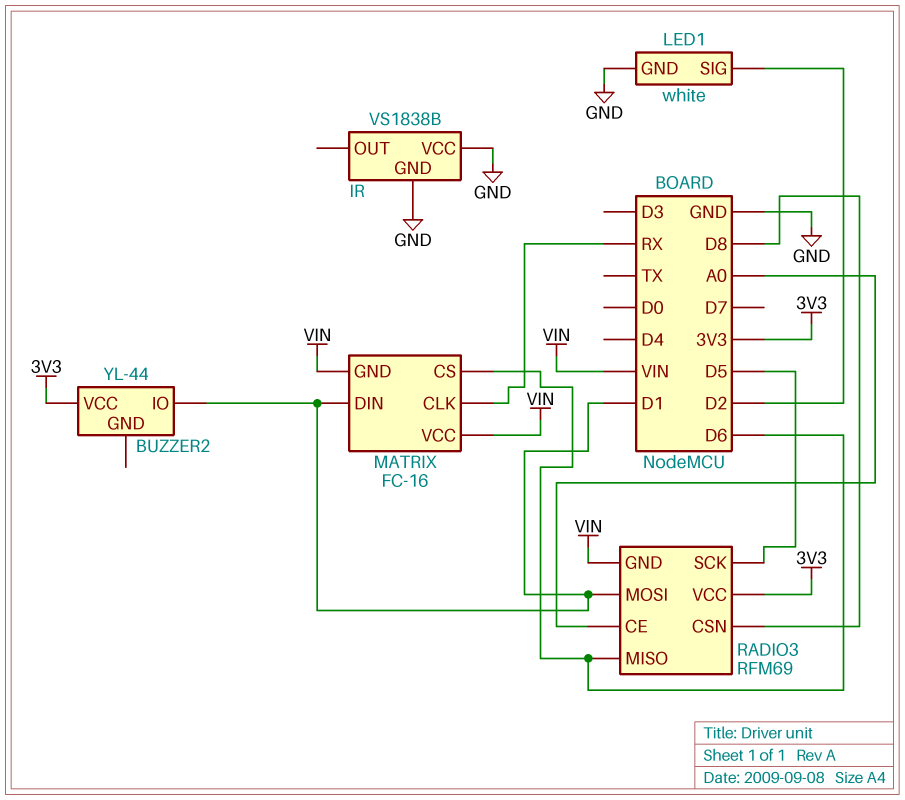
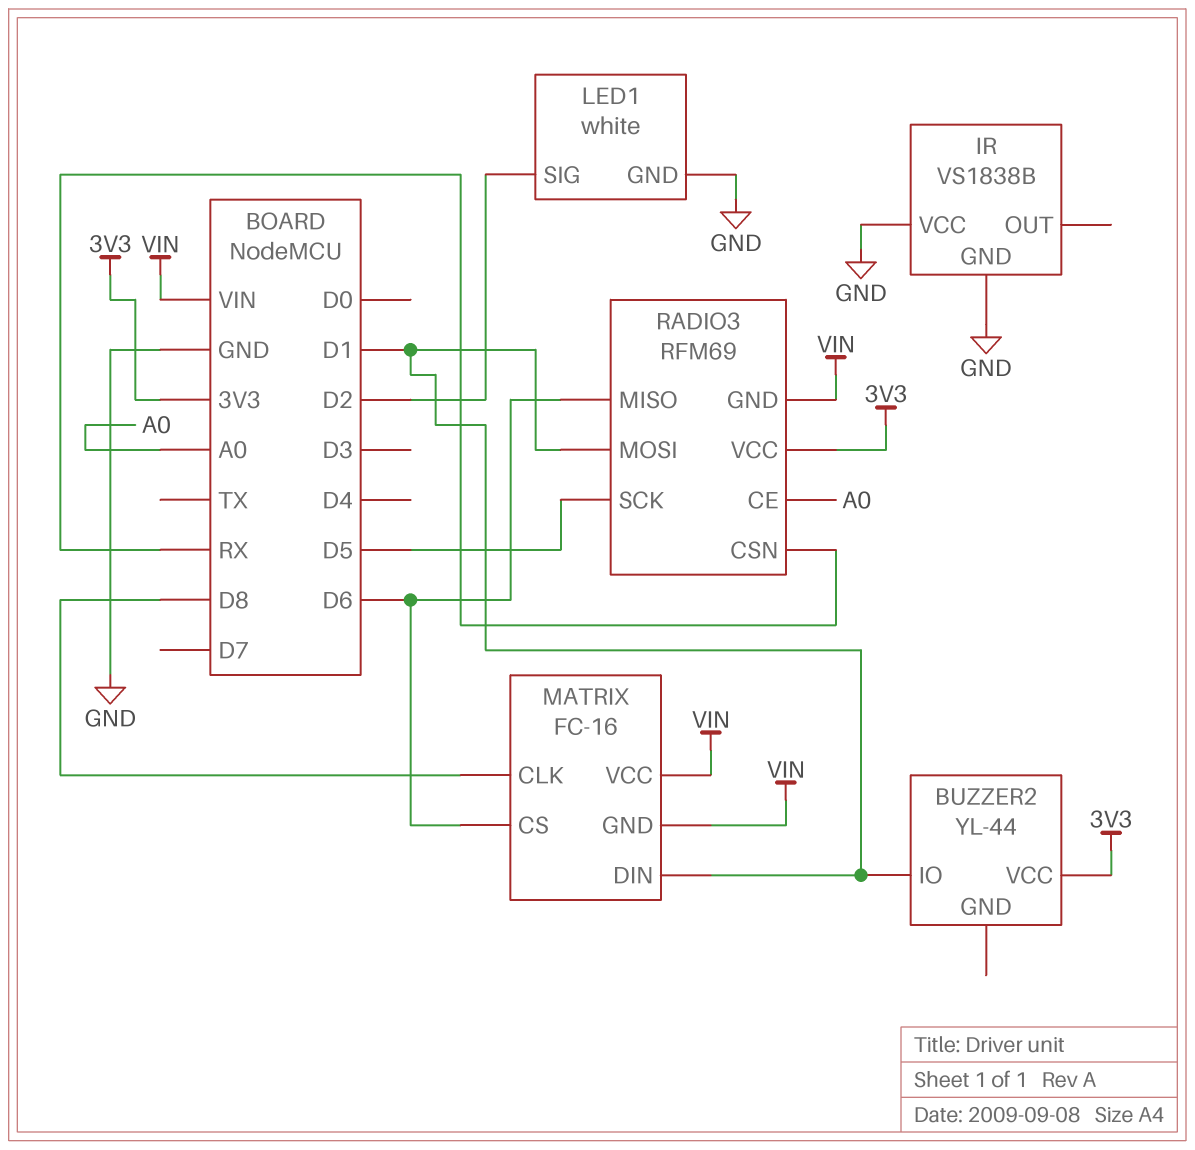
MATRIX pin CLK: RX -> D8
RADIO3 pin CSN: D8 -> RX

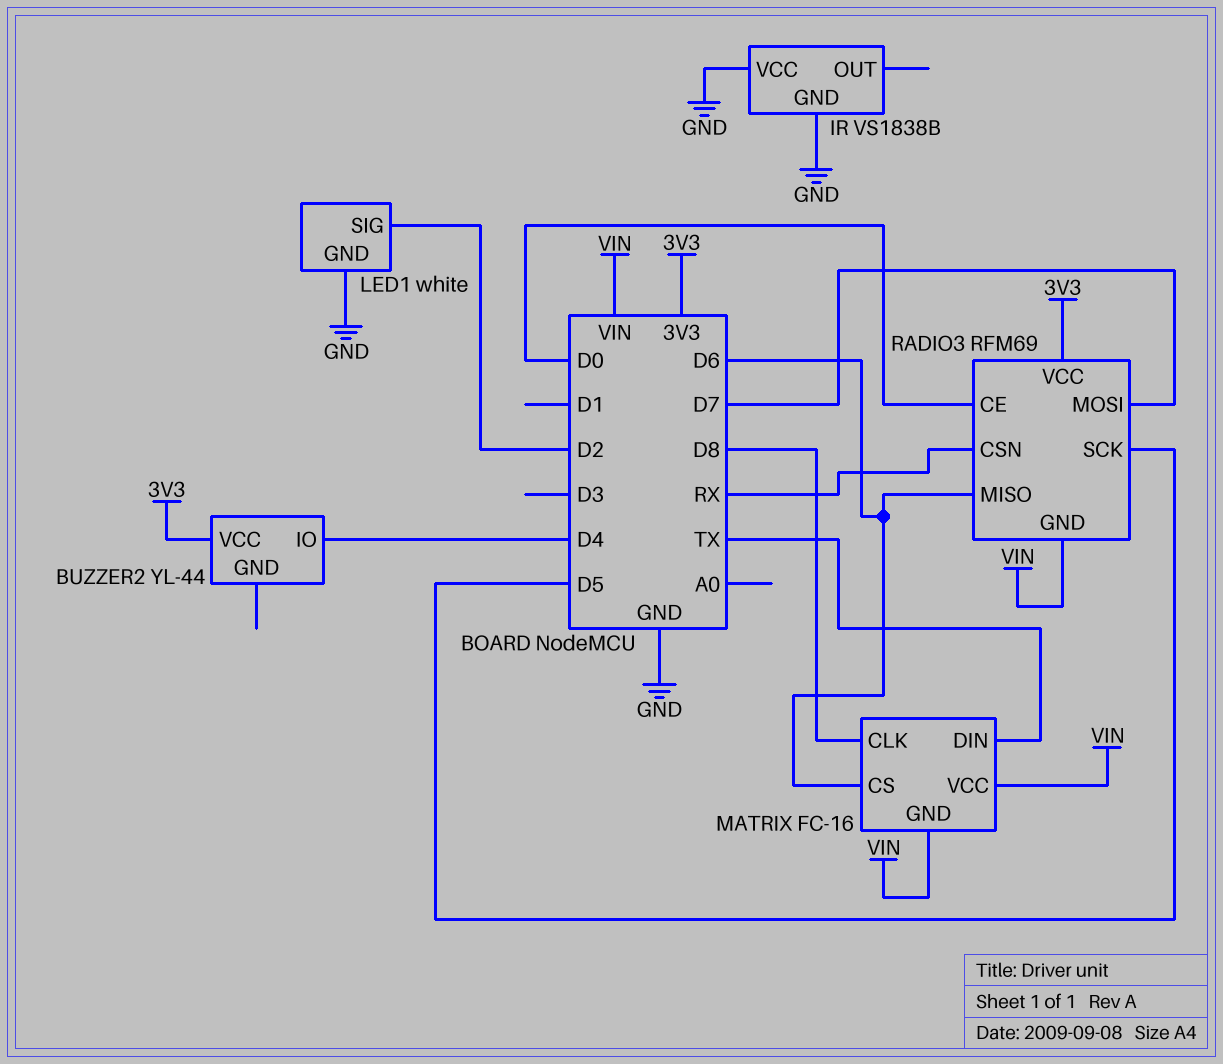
BUZZER2 pin IO: D1 -> D4
MATRIX pin DIN: D1 -> TX
RADIO3 pin CE: A0 -> D0
RADIO3 pin MOSI: D1 -> D7

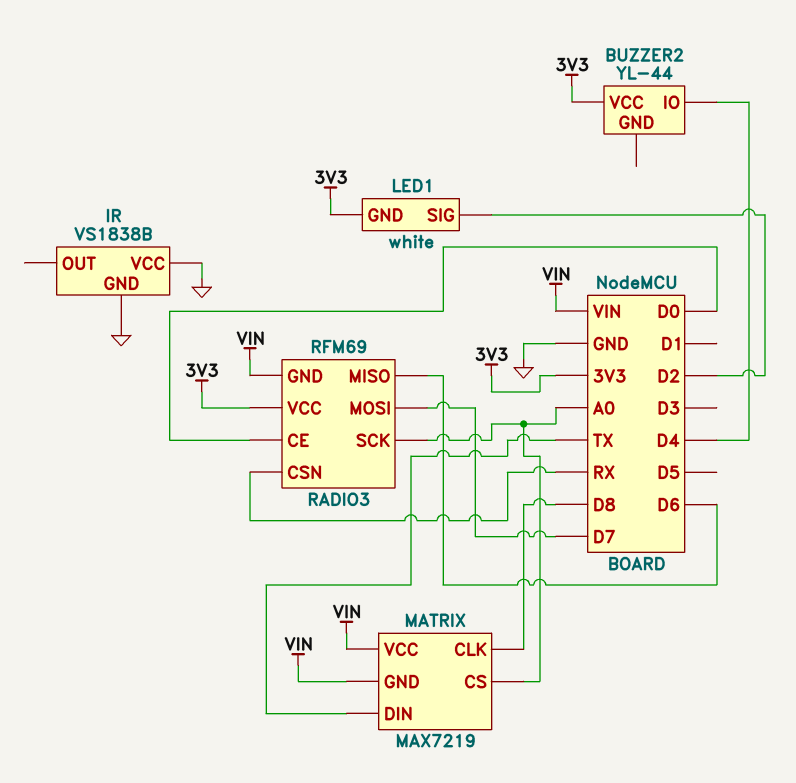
LED1 pin GND: GND -> 3V3
MATRIX: FC-16 -> MAX7219
MATRIX pin CS: D6 -> A0
RADIO3 pin SCK: D5 -> A0

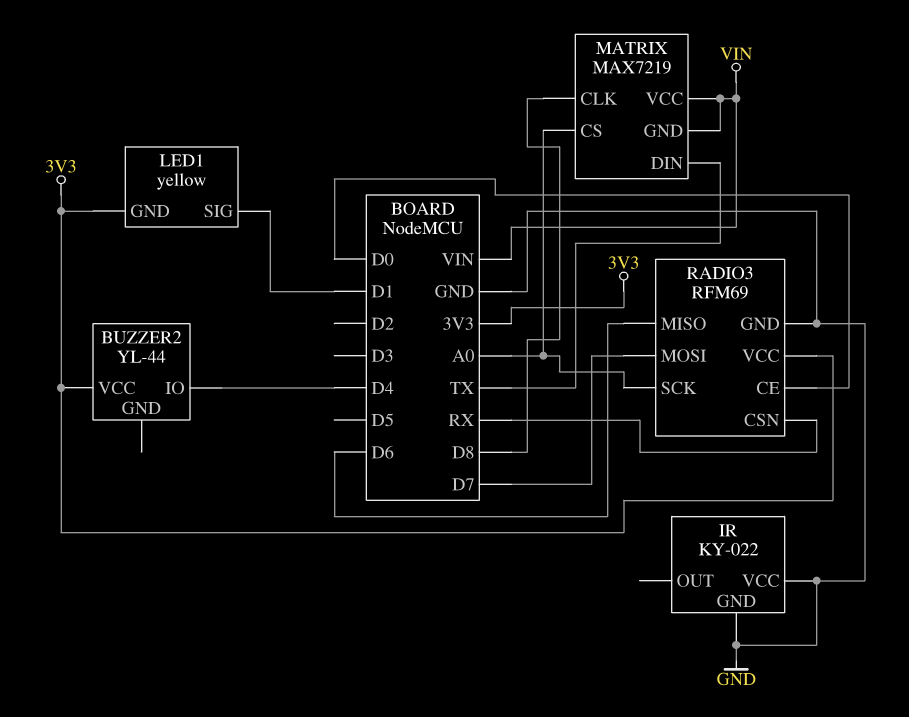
IR: VS1838B -> KY-022
LED1: white -> yellow
LED1 pin SIG: D2 -> D1
RADIO3 pin GND: VIN -> GND

